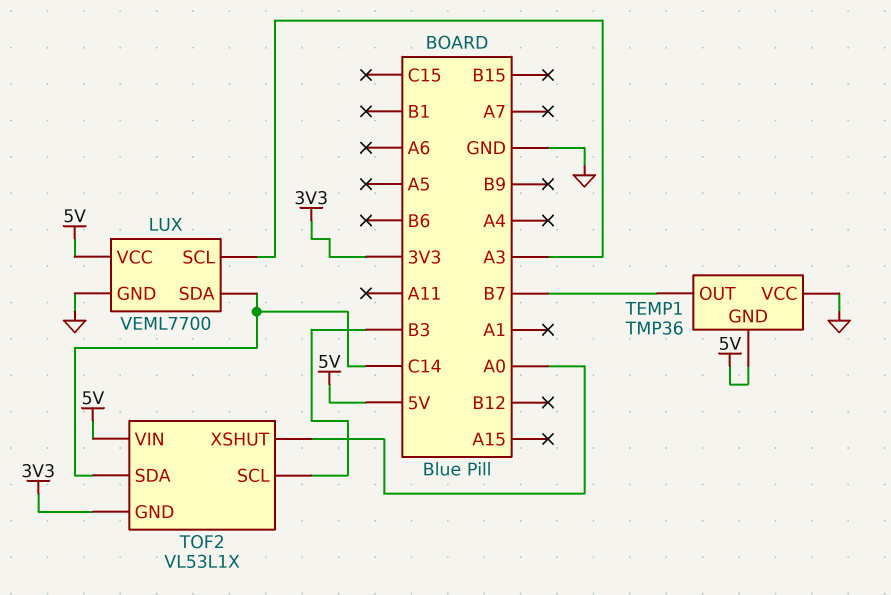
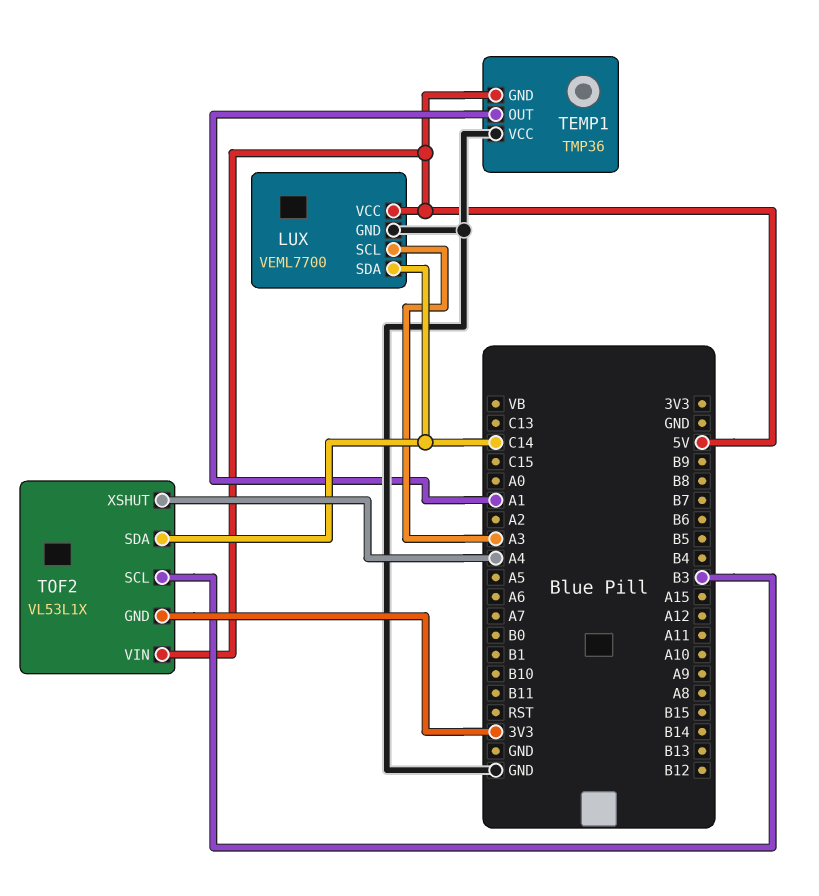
TEMP1 pin OUT: B7 -> A1
TOF2 pin XSHUT: A0 -> A4

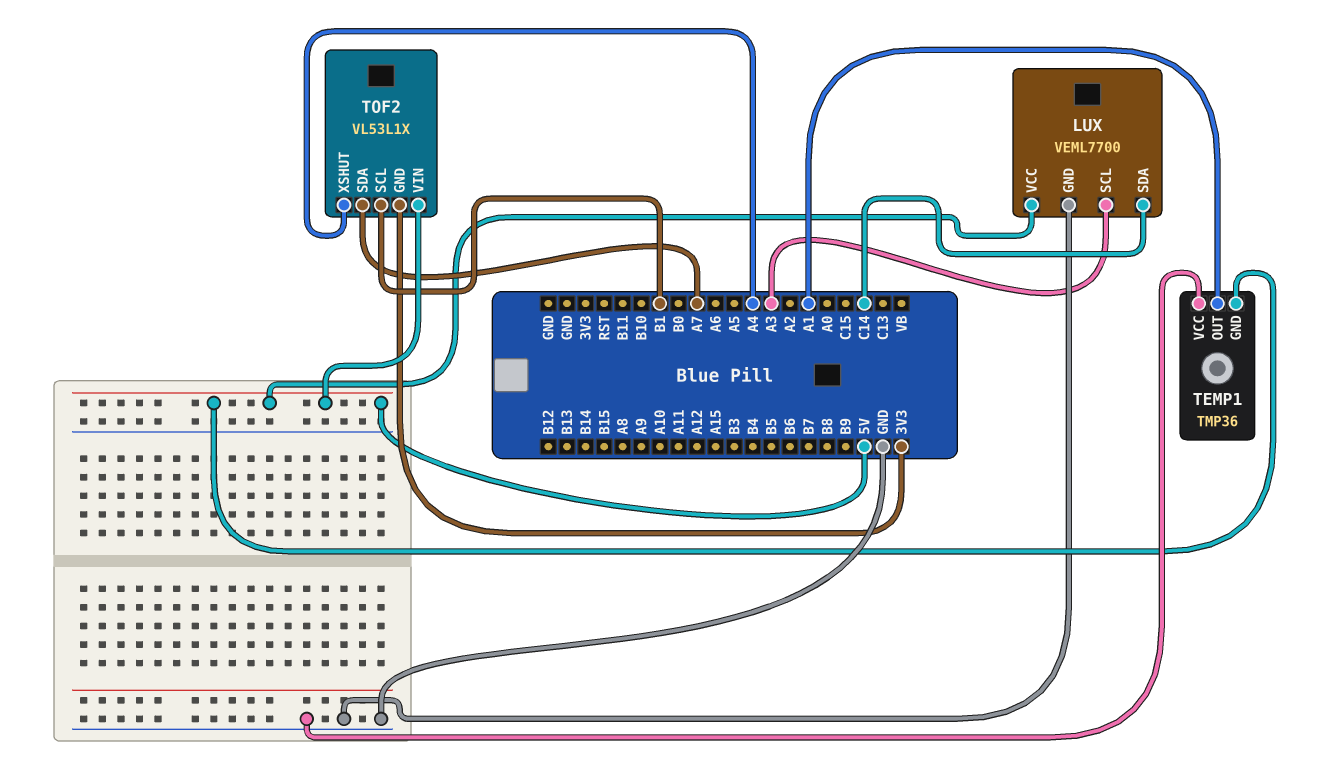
TOF2 pin SCL: B3 -> B1
TOF2 pin SDA: C14 -> A7

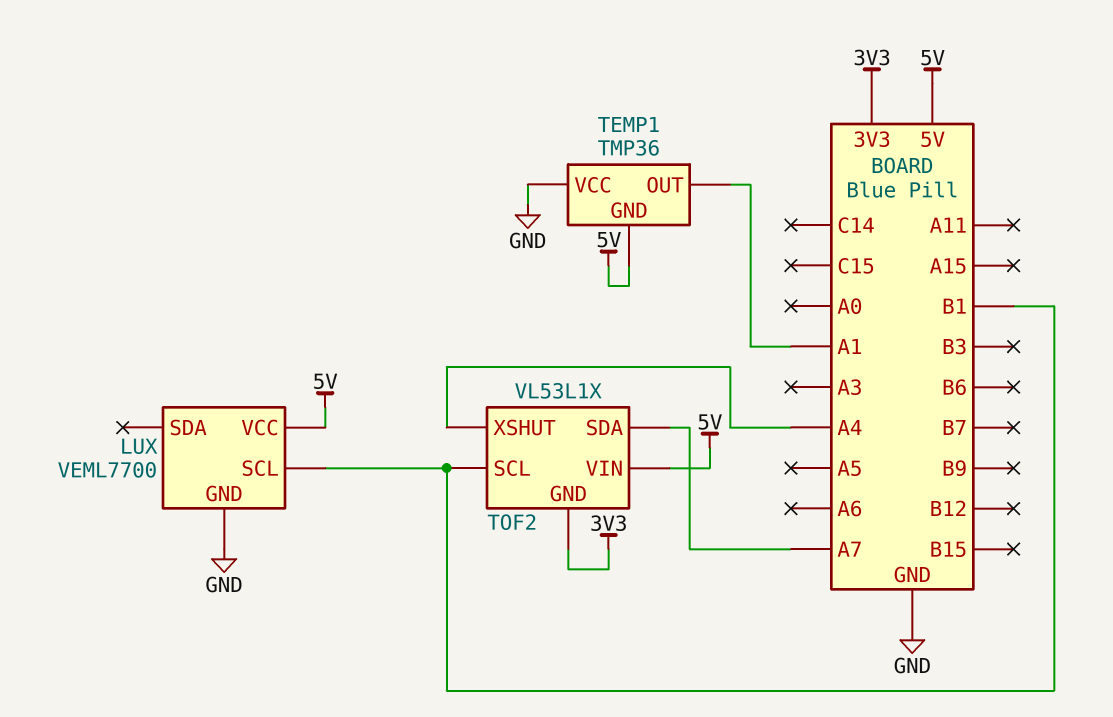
LUX pin SCL: A3 -> B1
LUX pin SDA: C14 -> none

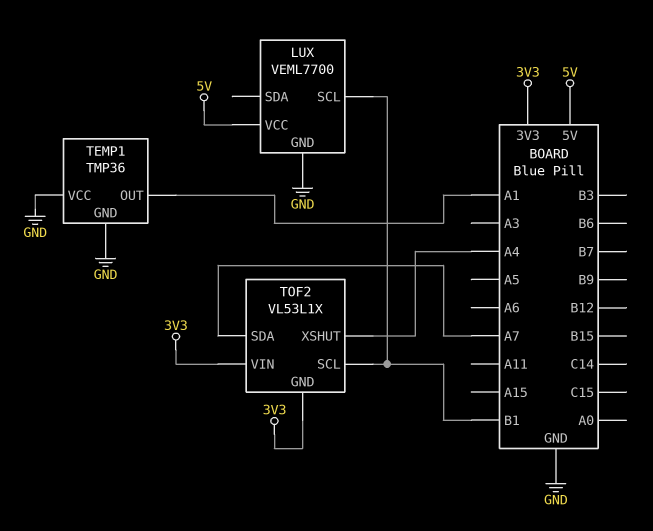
TEMP1 pin GND: 5V -> GND
TOF2 pin VIN: 5V -> 3V3

